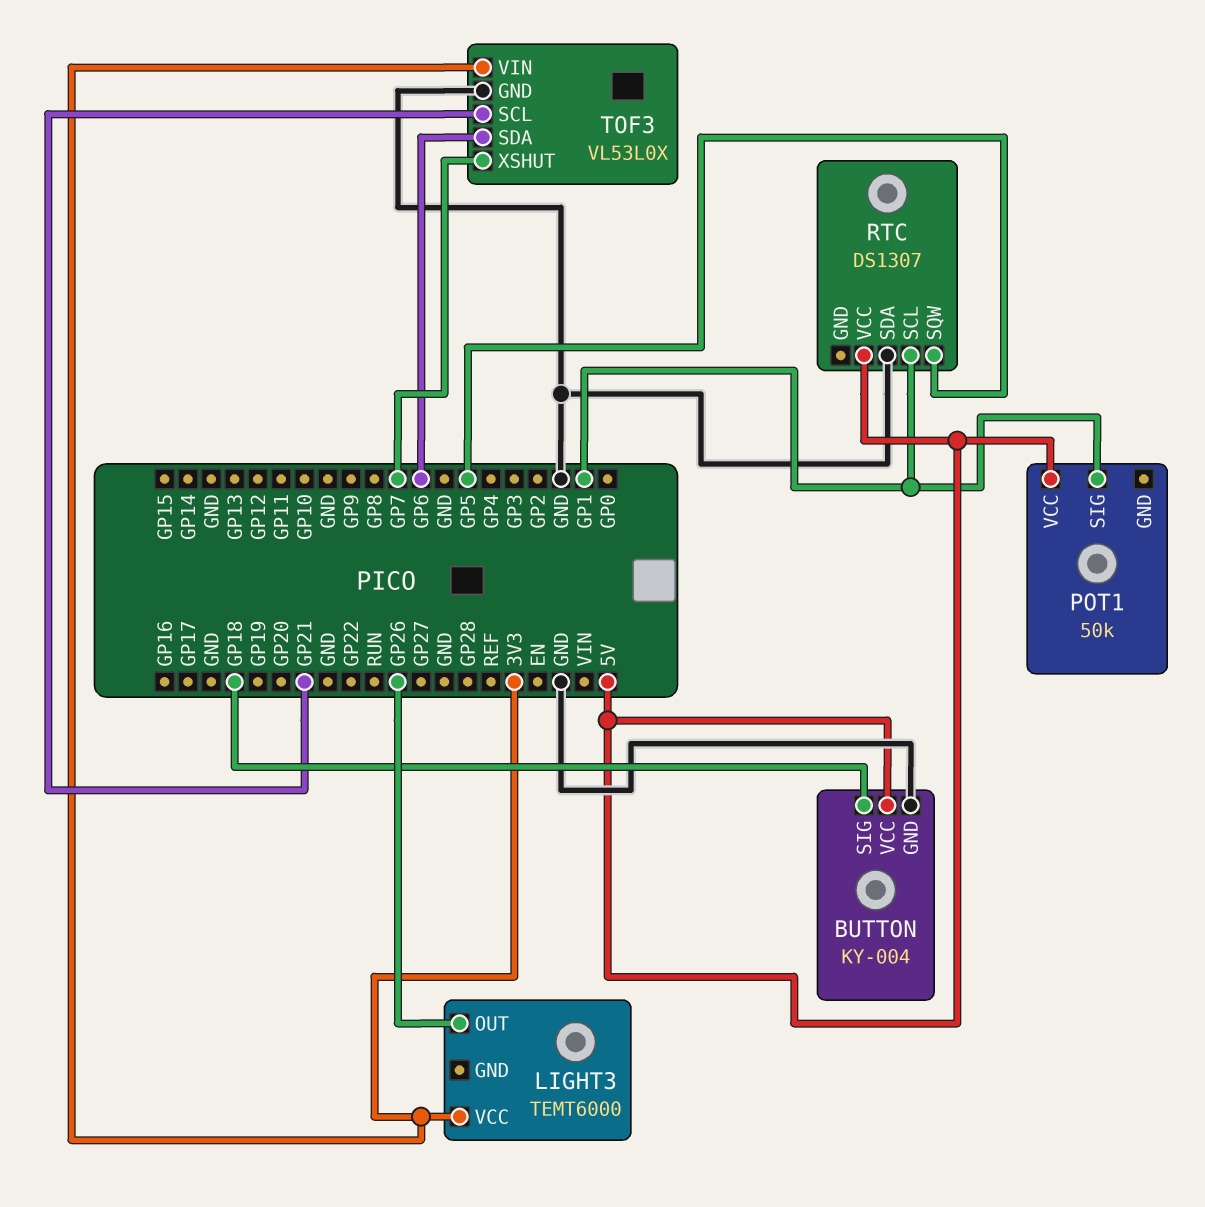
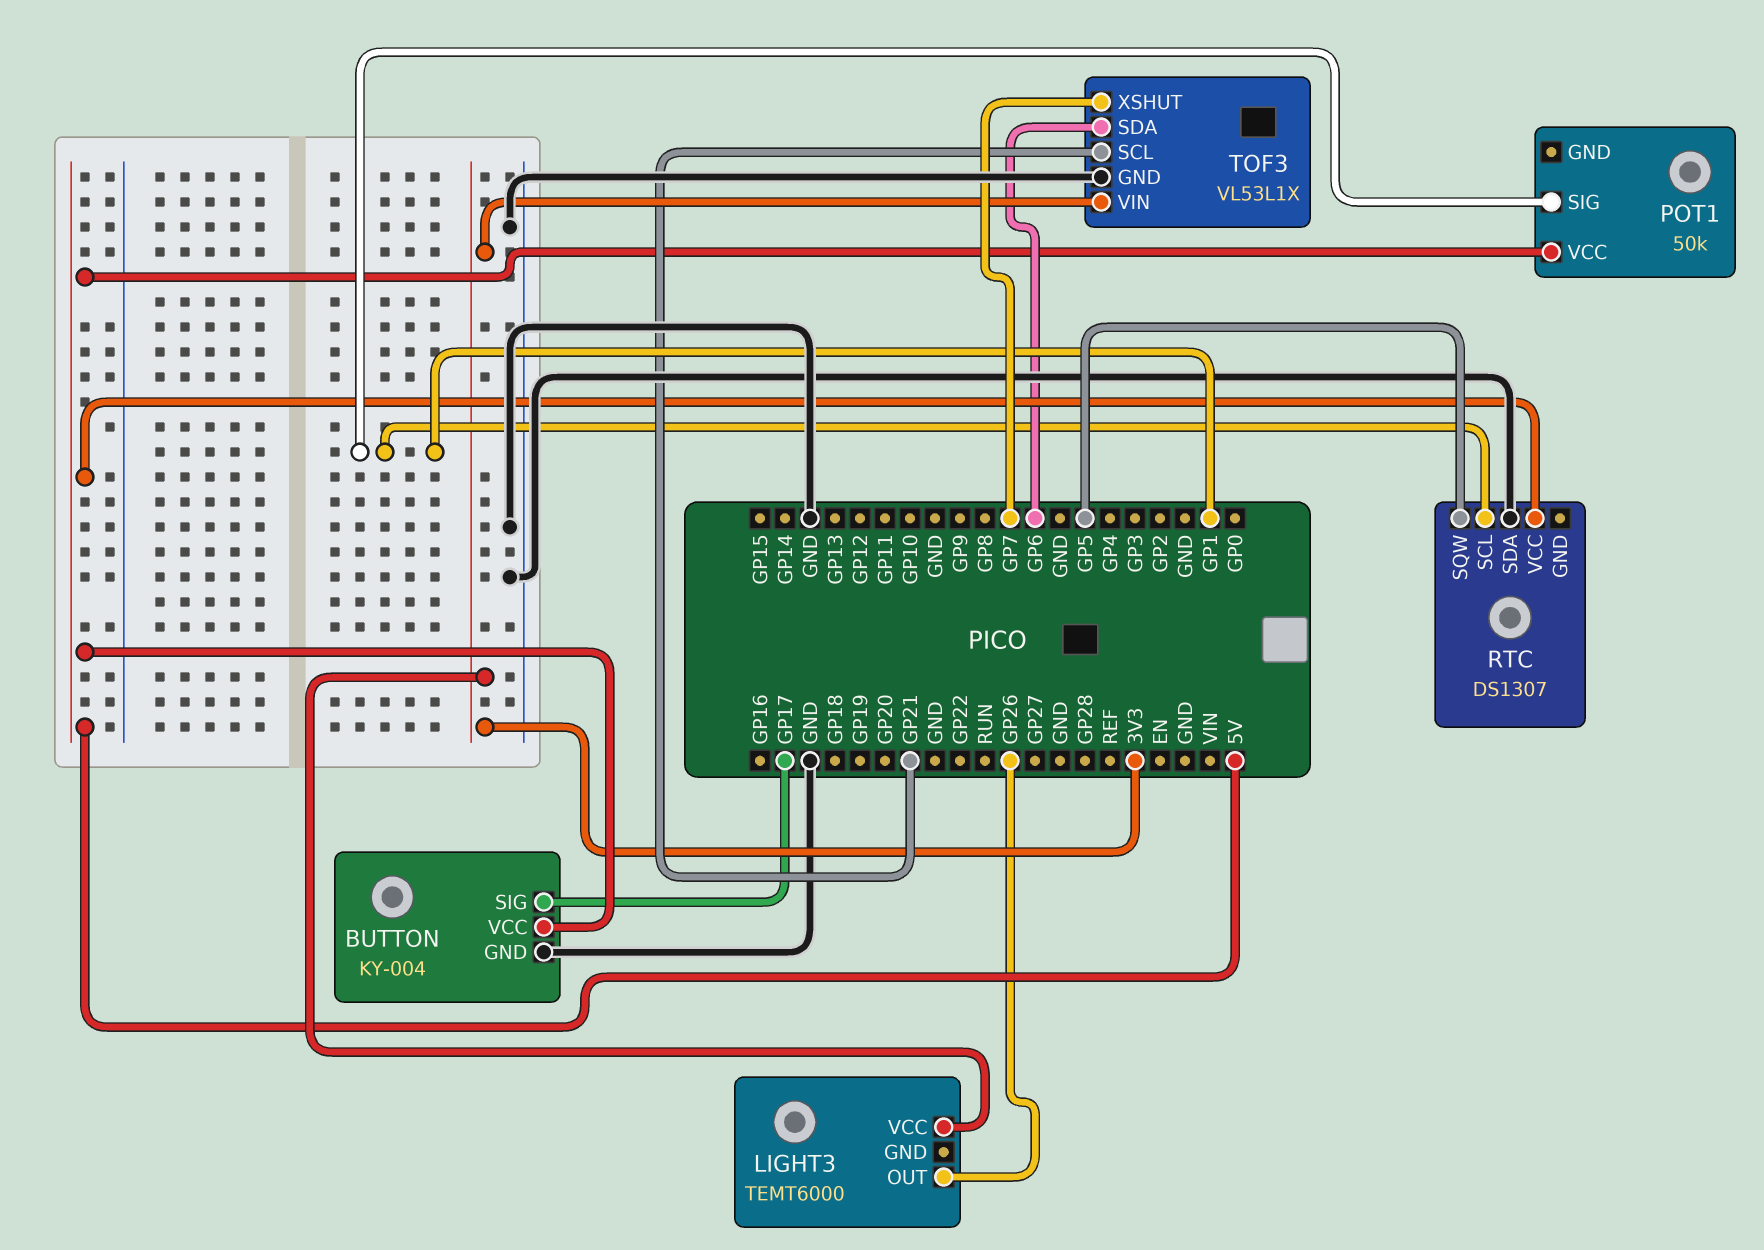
BUTTON pin SIG: GP18 -> GP17
TOF3: VL53L0X -> VL53L1X

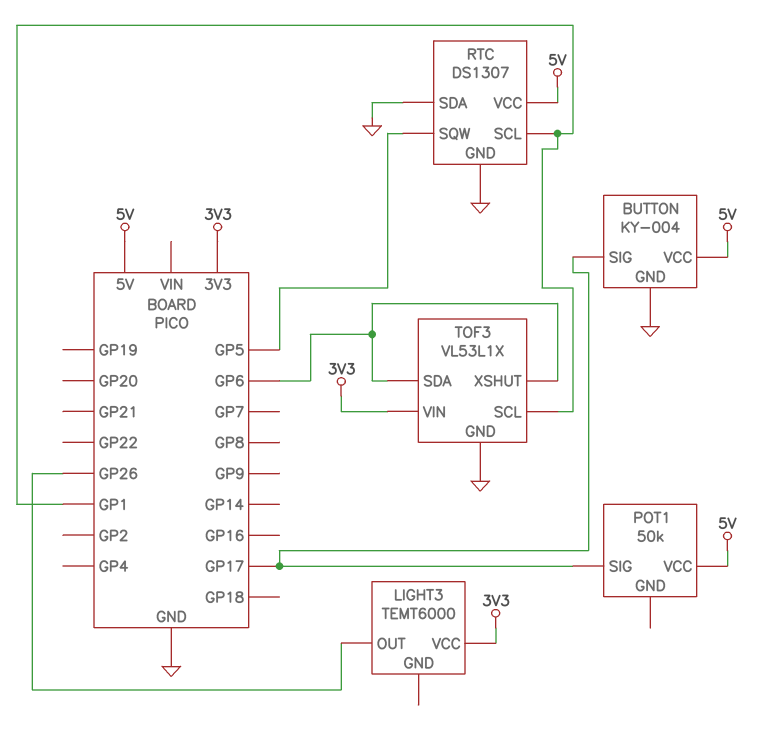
POT1 pin SIG: GP1 -> GP17
RTC pin GND: none -> GND
TOF3 pin SCL: GP21 -> GP1
TOF3 pin XSHUT: GP7 -> GP6

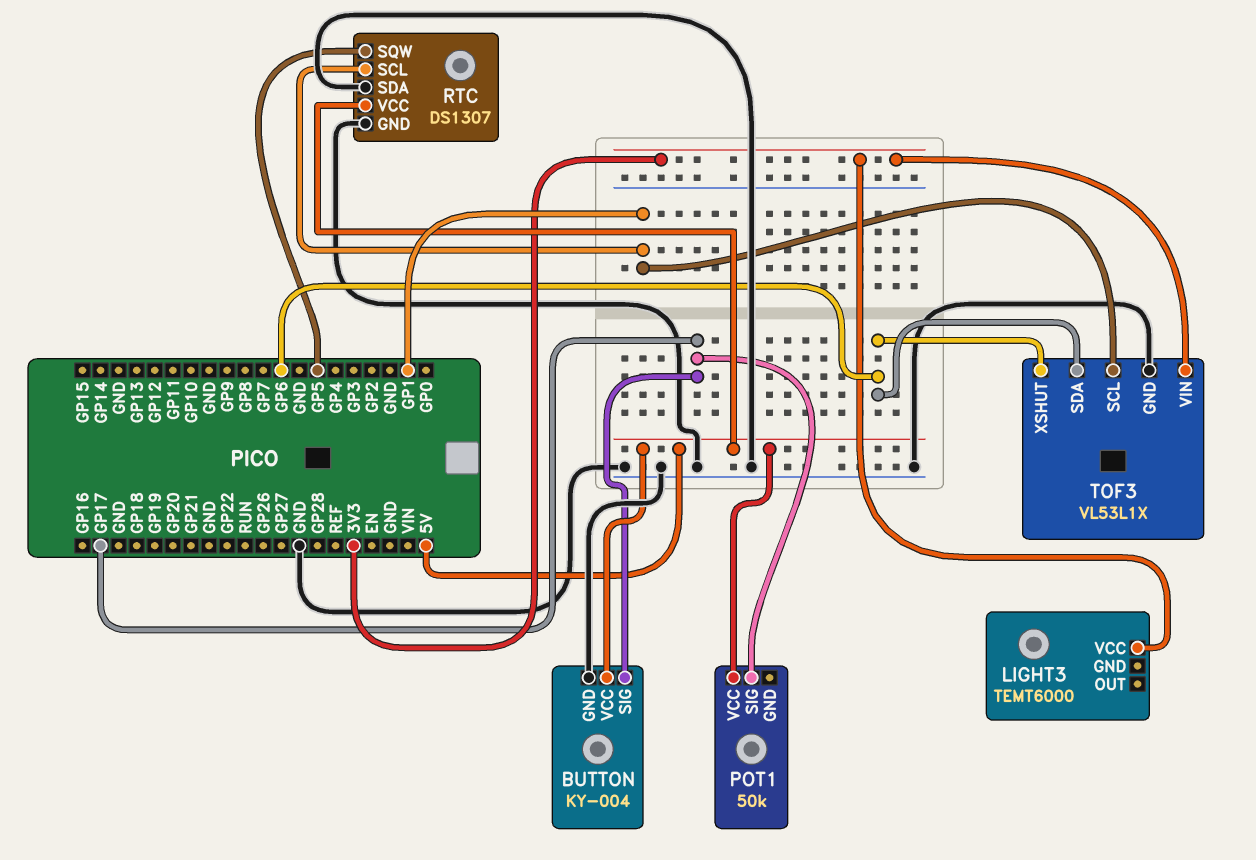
LIGHT3 pin OUT: GP26 -> none

